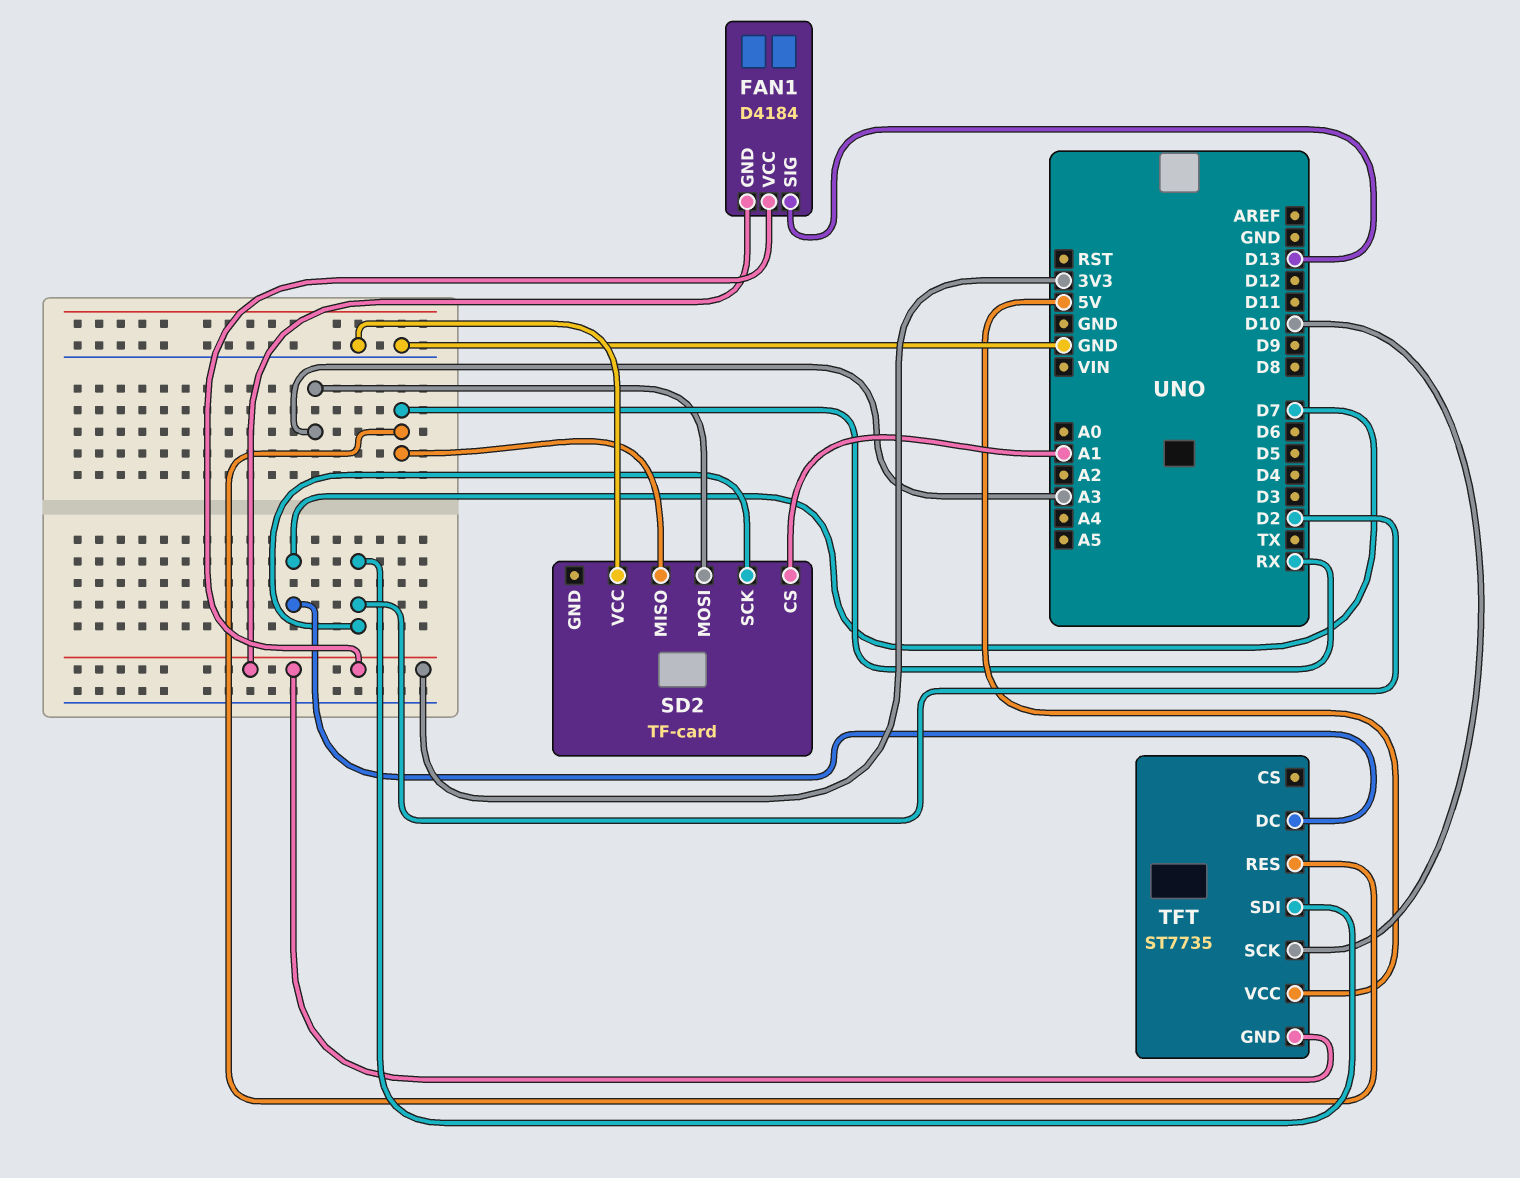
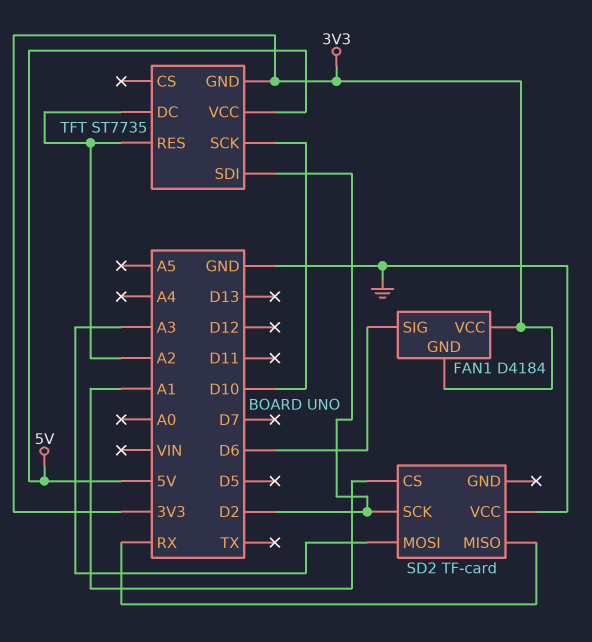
FAN1 pin SIG: D13 -> D6
TFT pin DC: D7 -> A2
TFT pin RES: RX -> A2

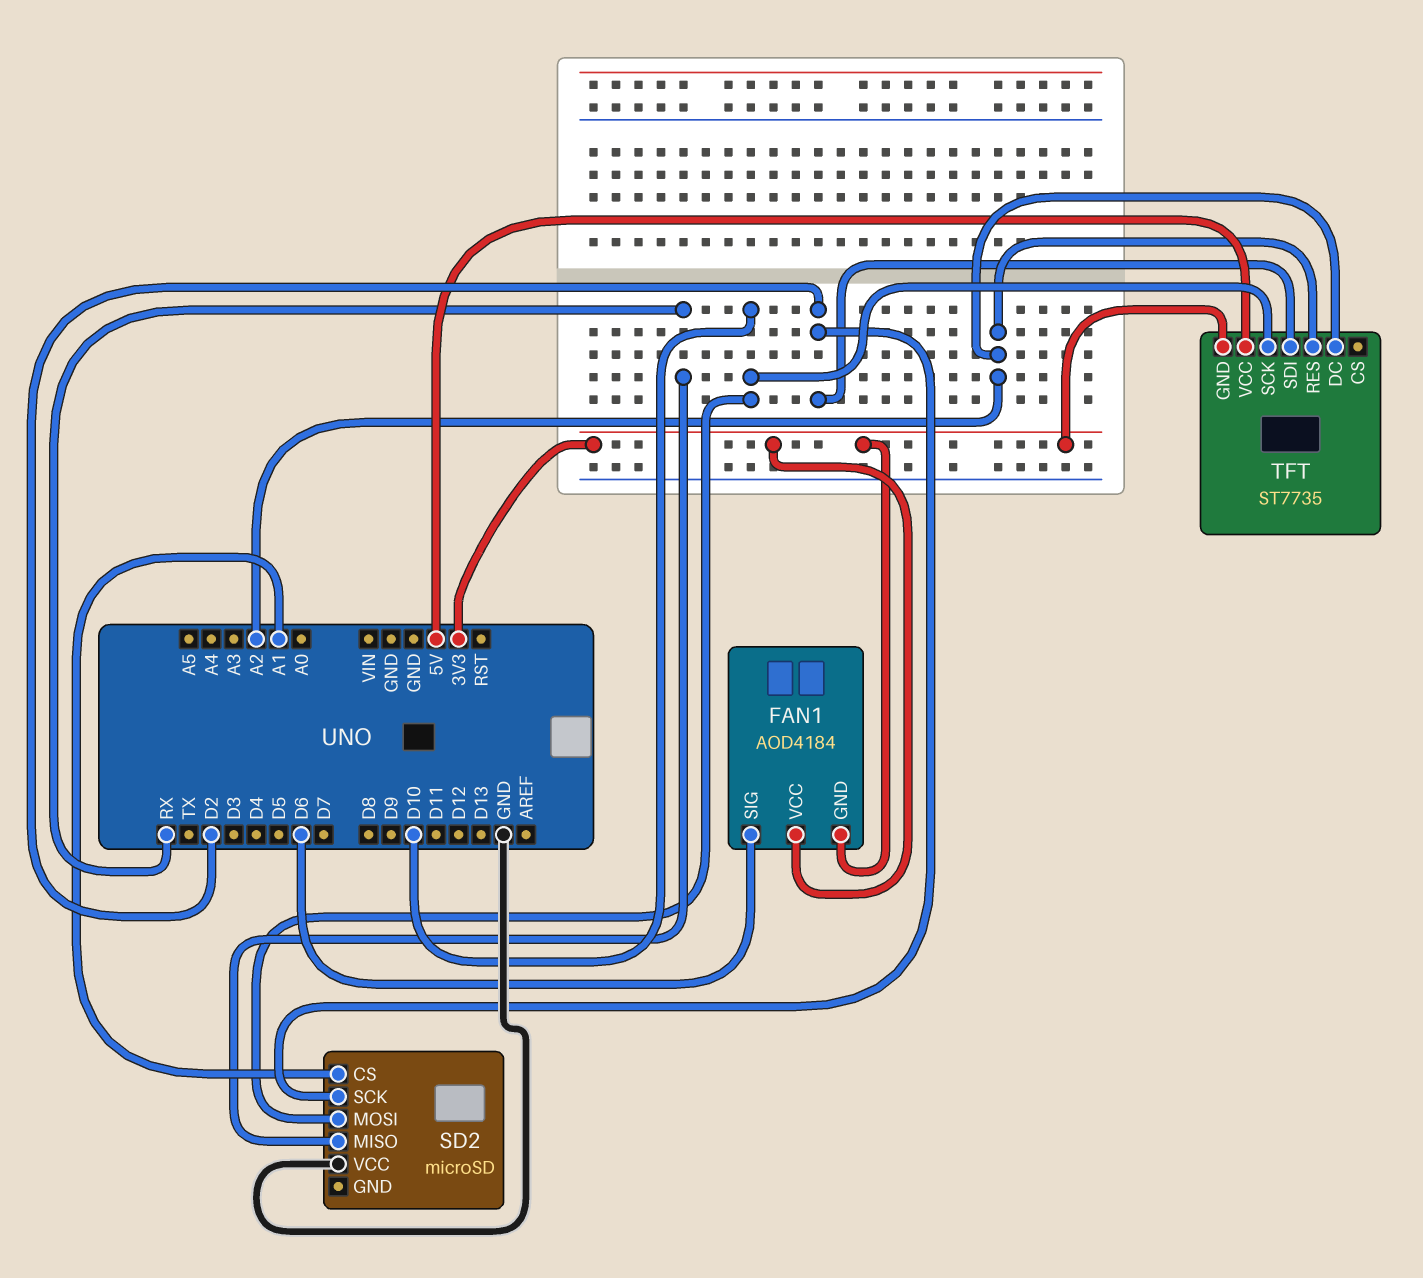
FAN1: D4184 -> AOD4184
SD2: TF-card -> microSD
SD2 pin MOSI: A3 -> D10

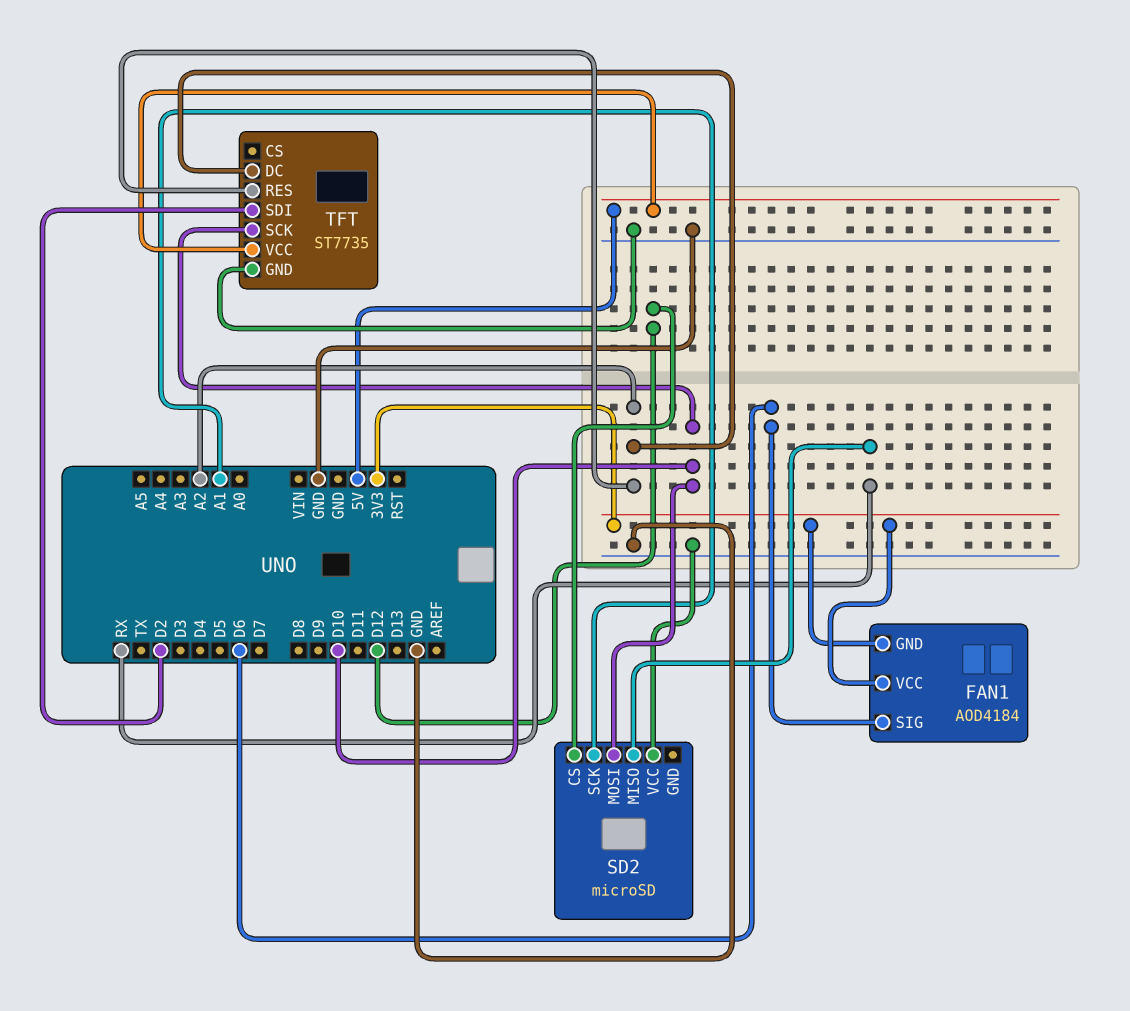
SD2 pin CS: A1 -> D12
SD2 pin SCK: D2 -> A1
TFT pin GND: 3V3 -> GND

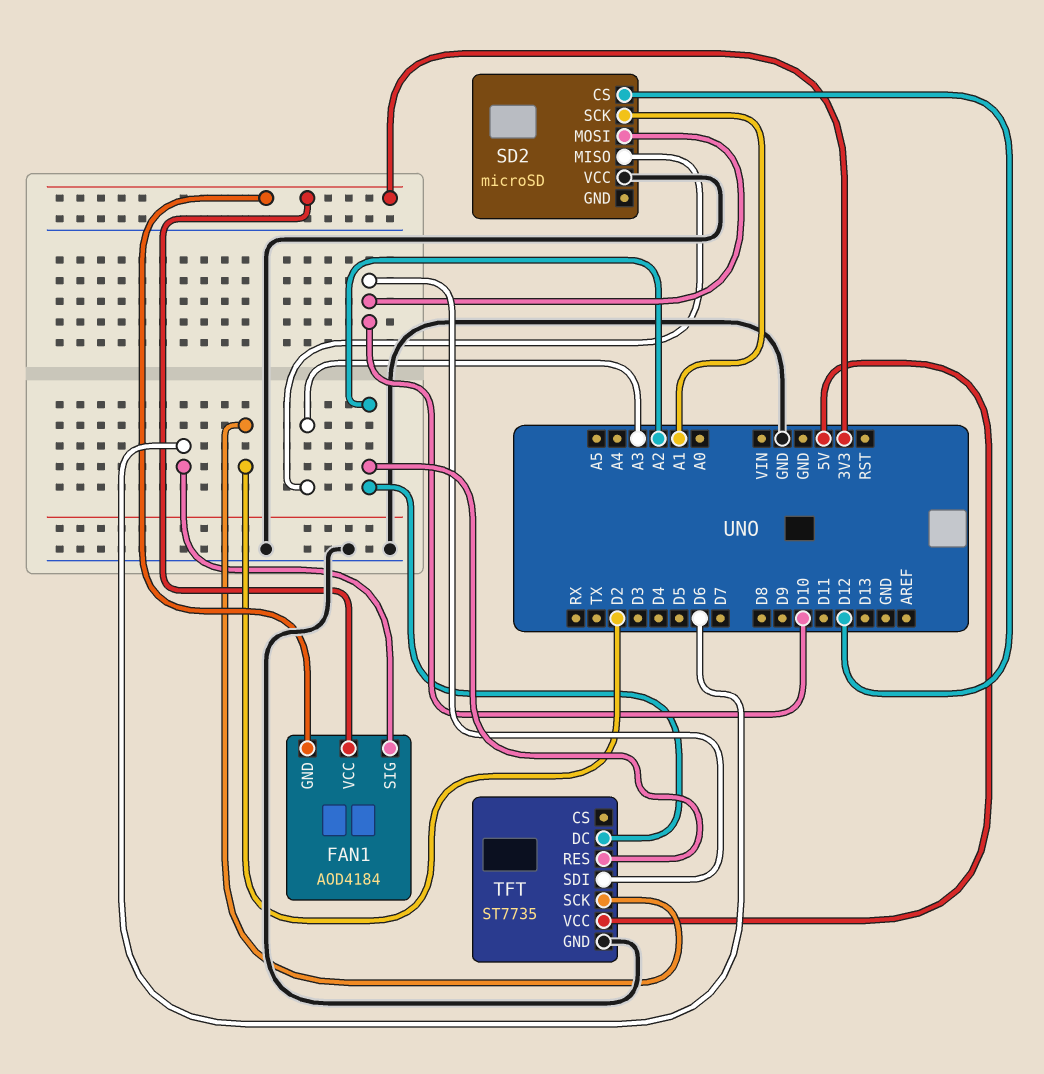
SD2 pin MISO: RX -> A3
TFT pin SCK: D10 -> D2
TFT pin SDI: D2 -> D10

